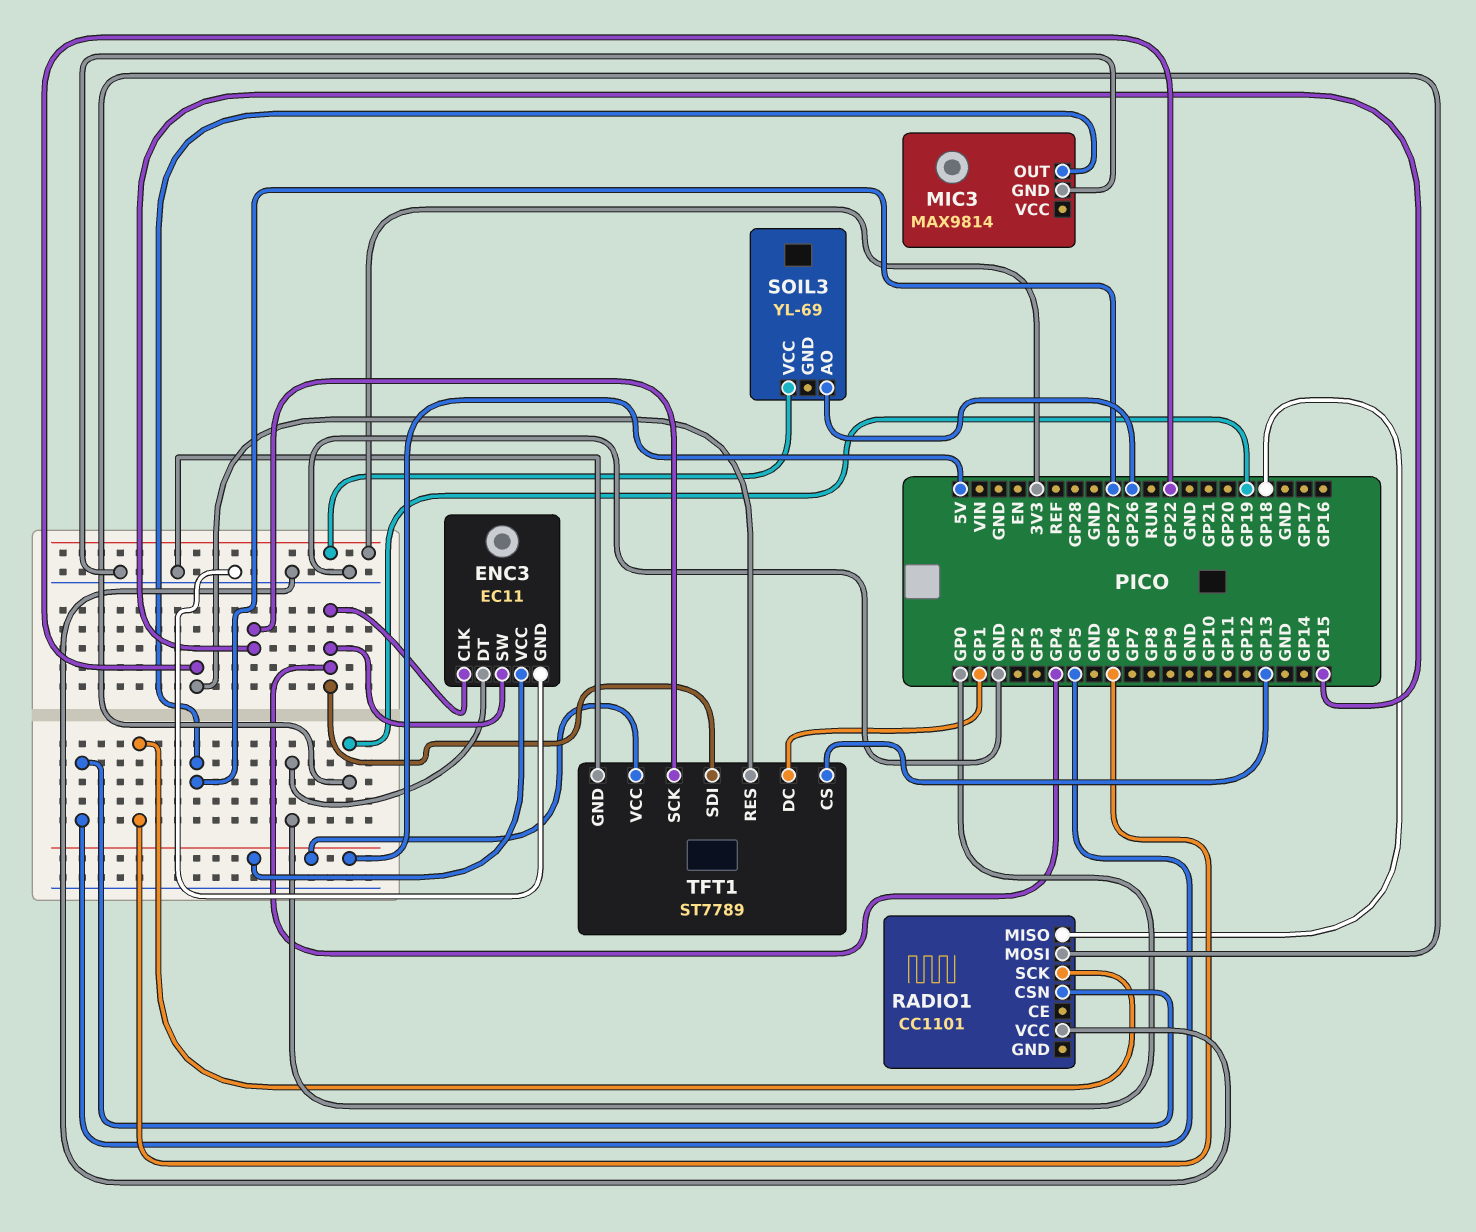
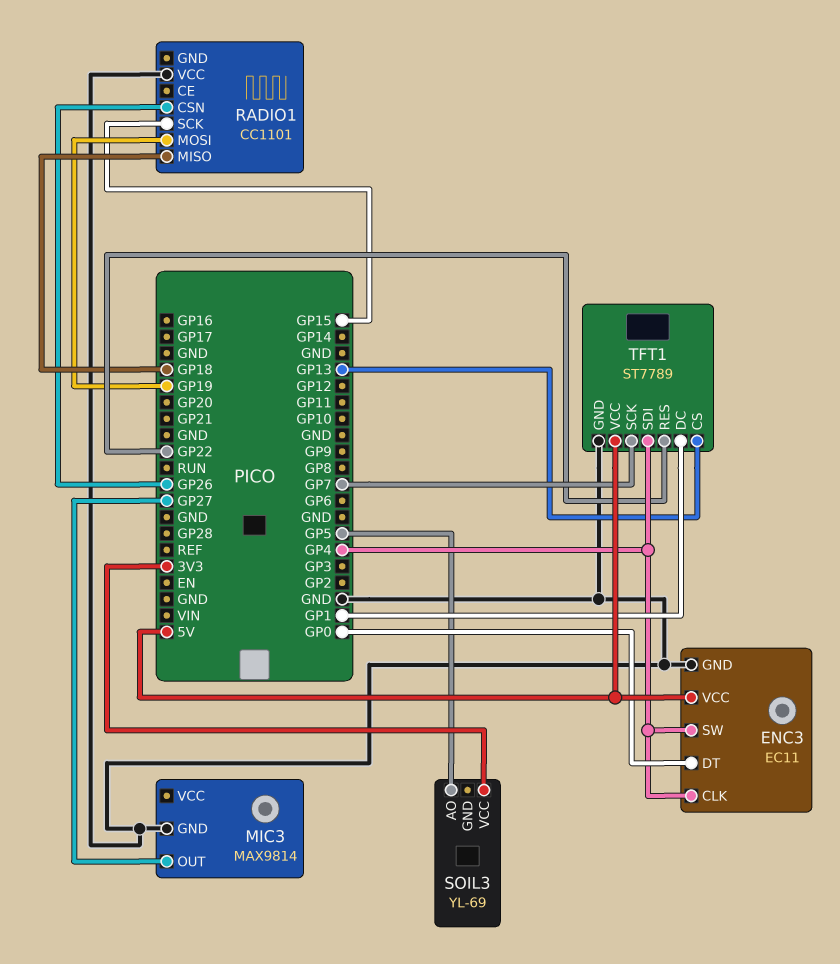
RADIO1 pin CSN: GP5 -> GP26
RADIO1 pin SCK: GP6 -> GP15
SOIL3 pin AO: GP26 -> GP5
TFT1 pin SCK: GP15 -> GP7

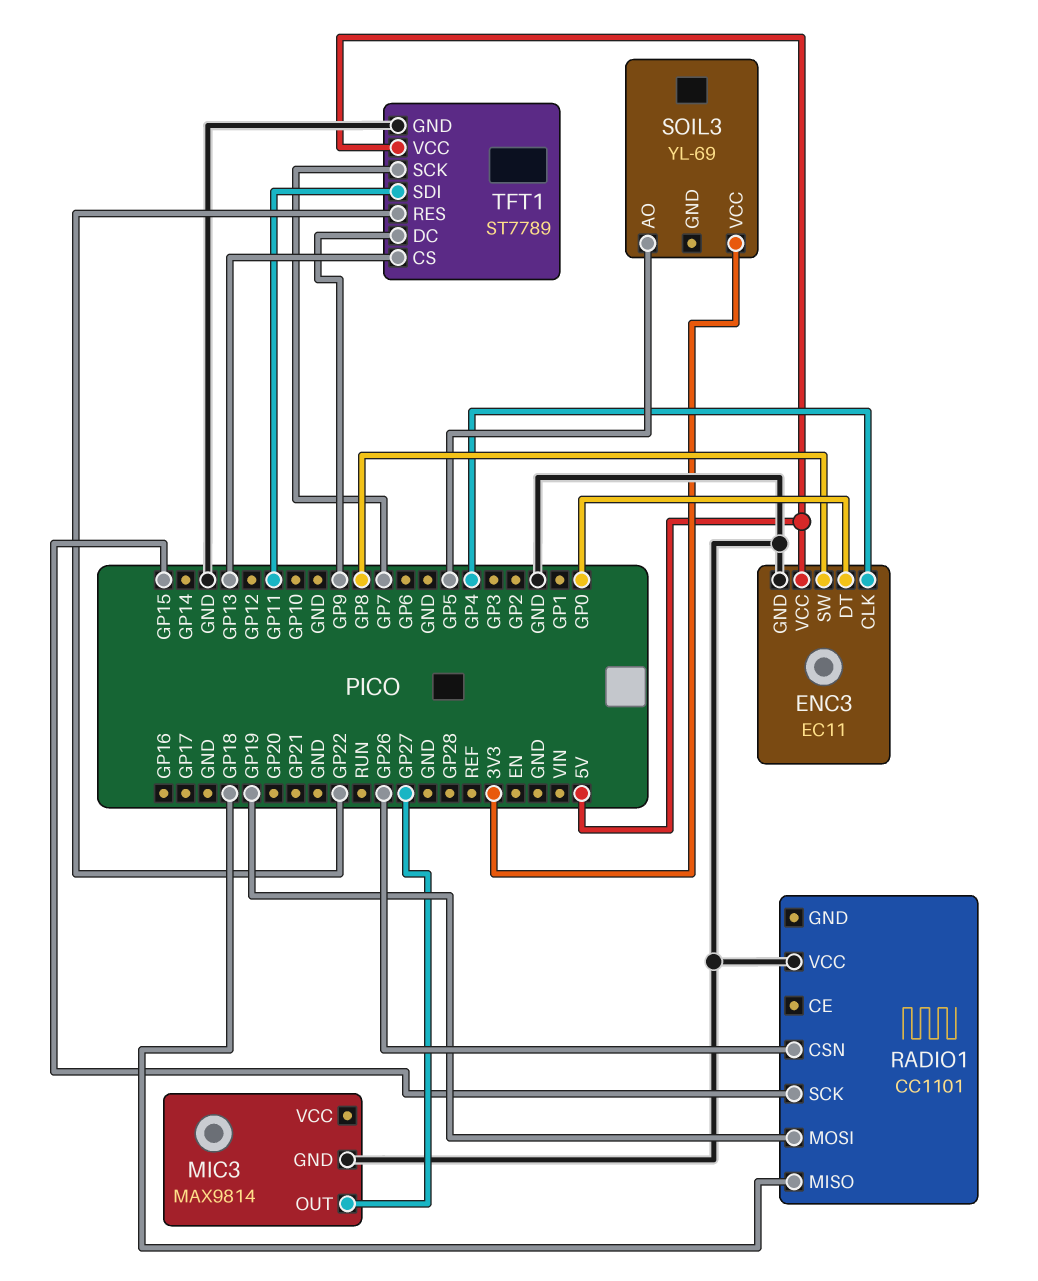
ENC3 pin SW: GP4 -> GP8
TFT1 pin DC: GP1 -> GP9
TFT1 pin SDI: GP4 -> GP11

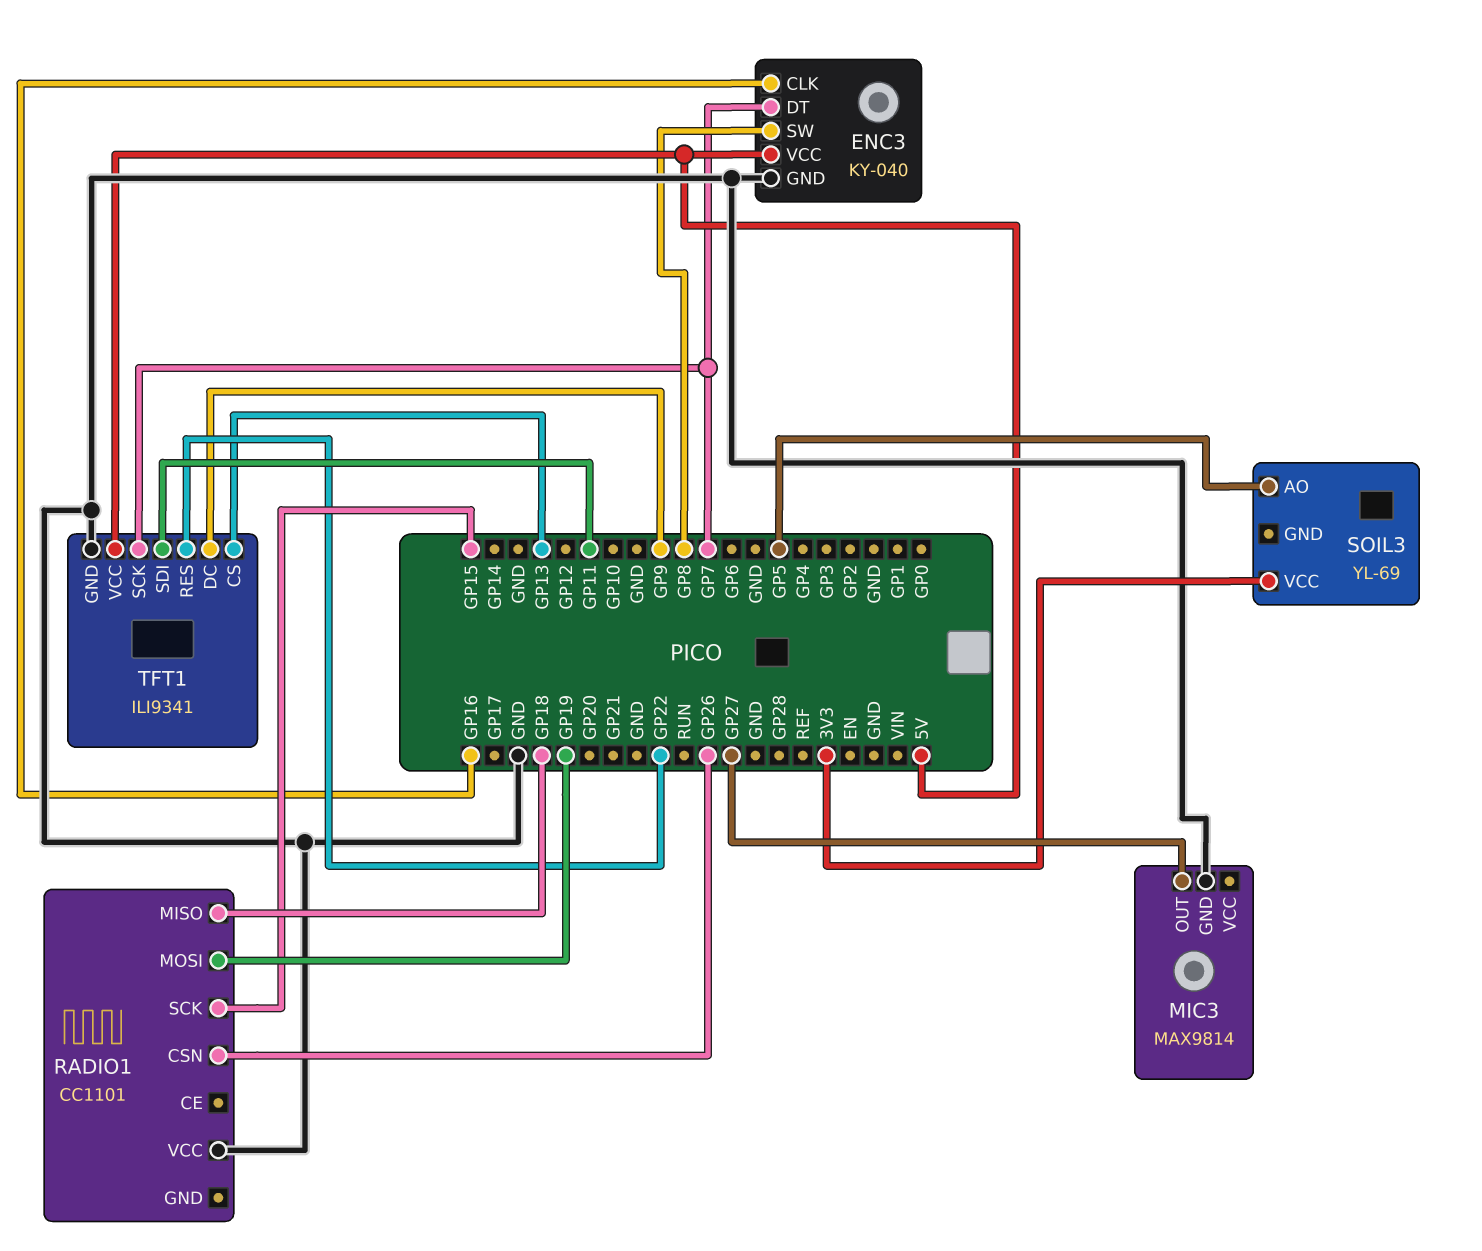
ENC3: EC11 -> KY-040
ENC3 pin CLK: GP4 -> GP16
ENC3 pin DT: GP0 -> GP7
TFT1: ST7789 -> ILI9341

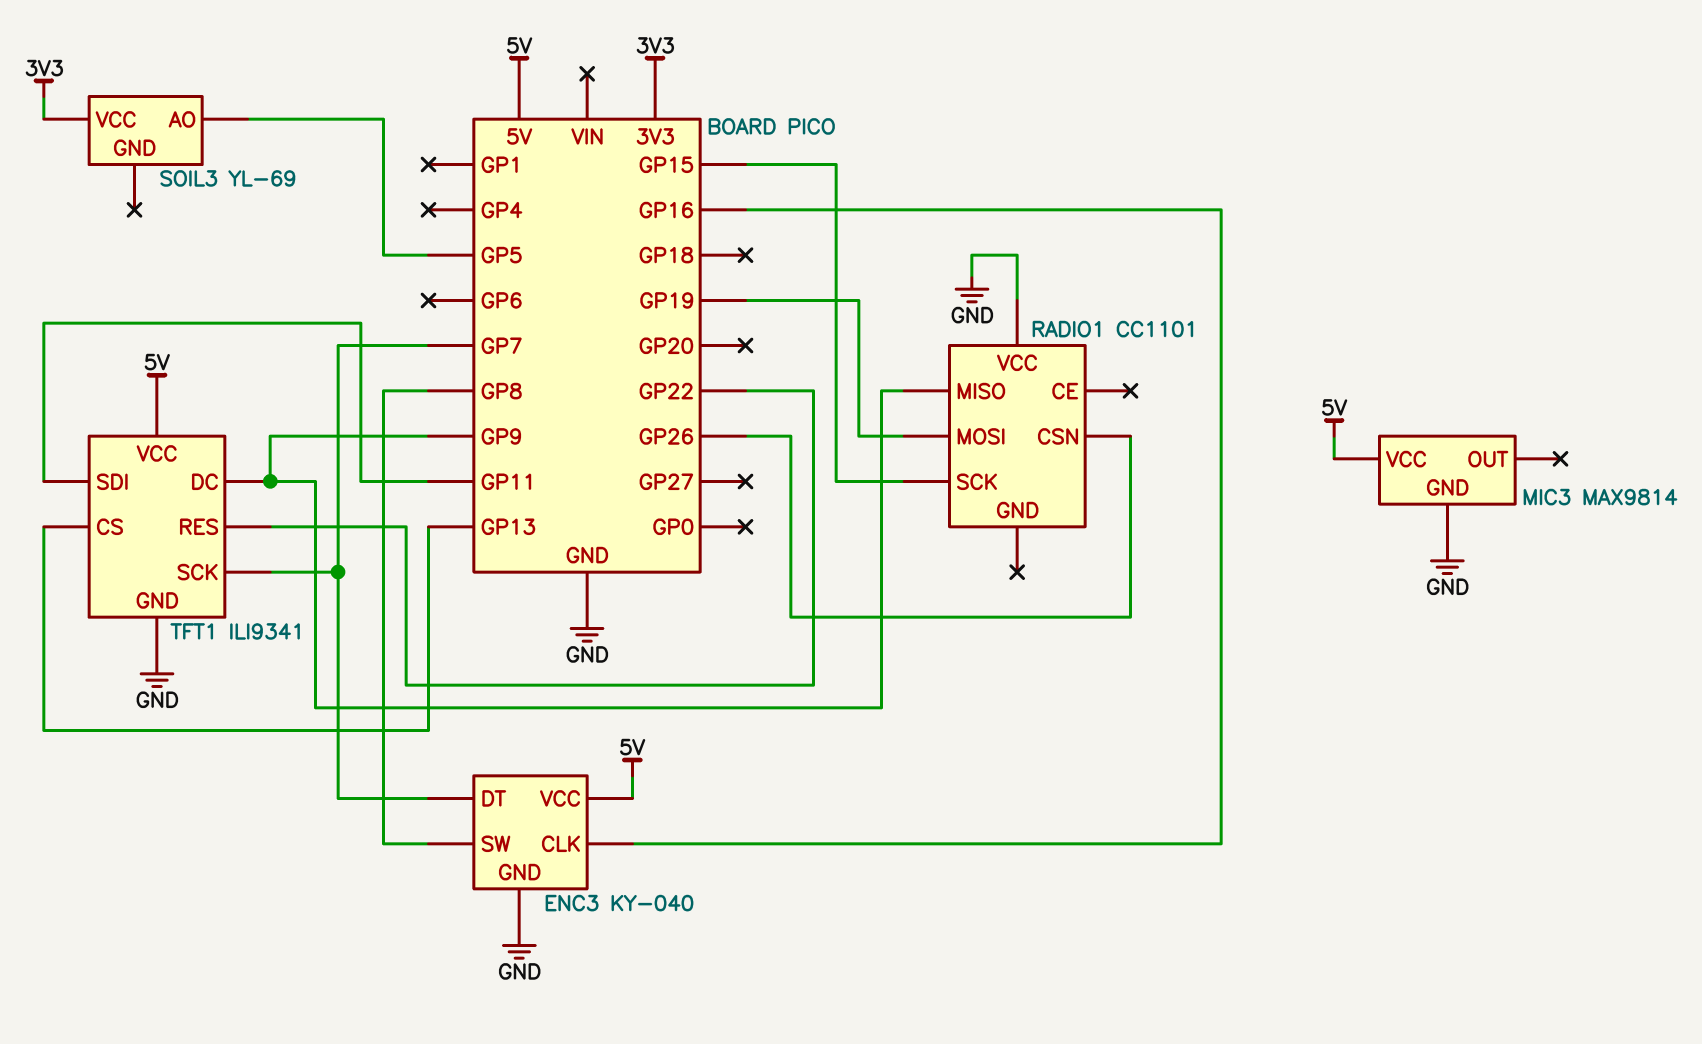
MIC3 pin OUT: GP27 -> none
MIC3 pin VCC: none -> 5V
RADIO1 pin MISO: GP18 -> GP9

